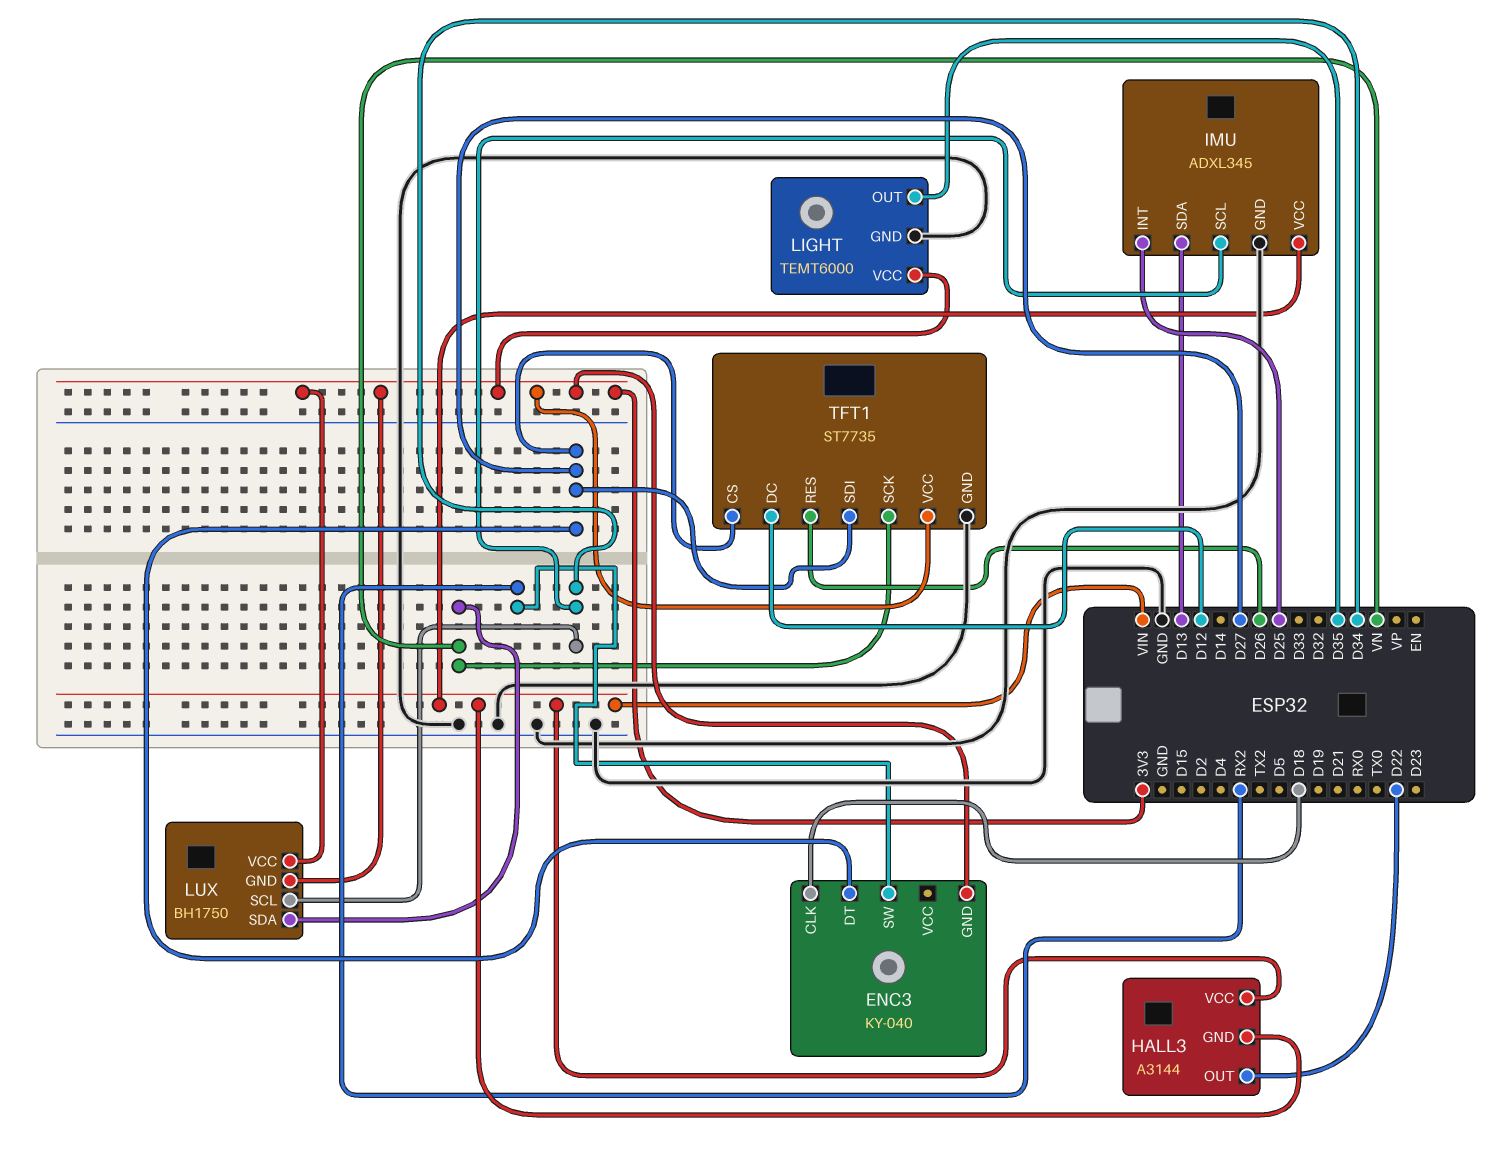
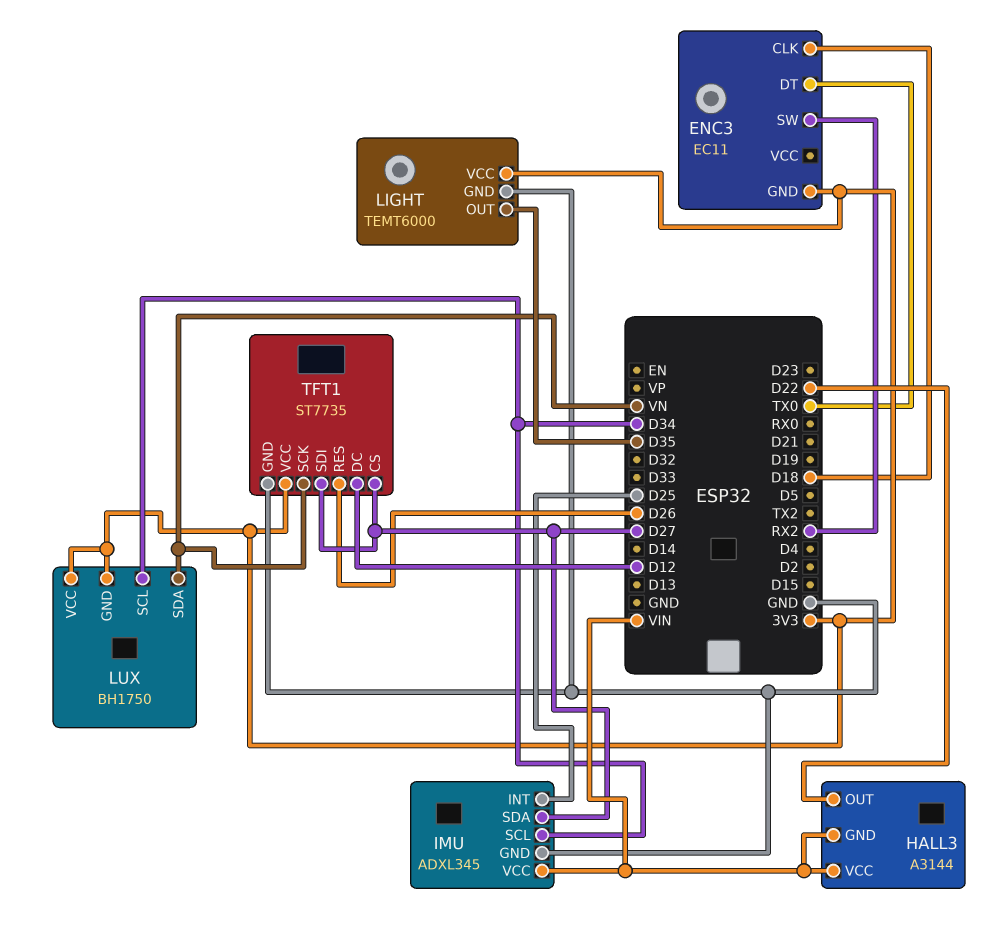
ENC3: KY-040 -> EC11
ENC3 pin DT: D27 -> TX0
IMU pin SDA: D13 -> D27

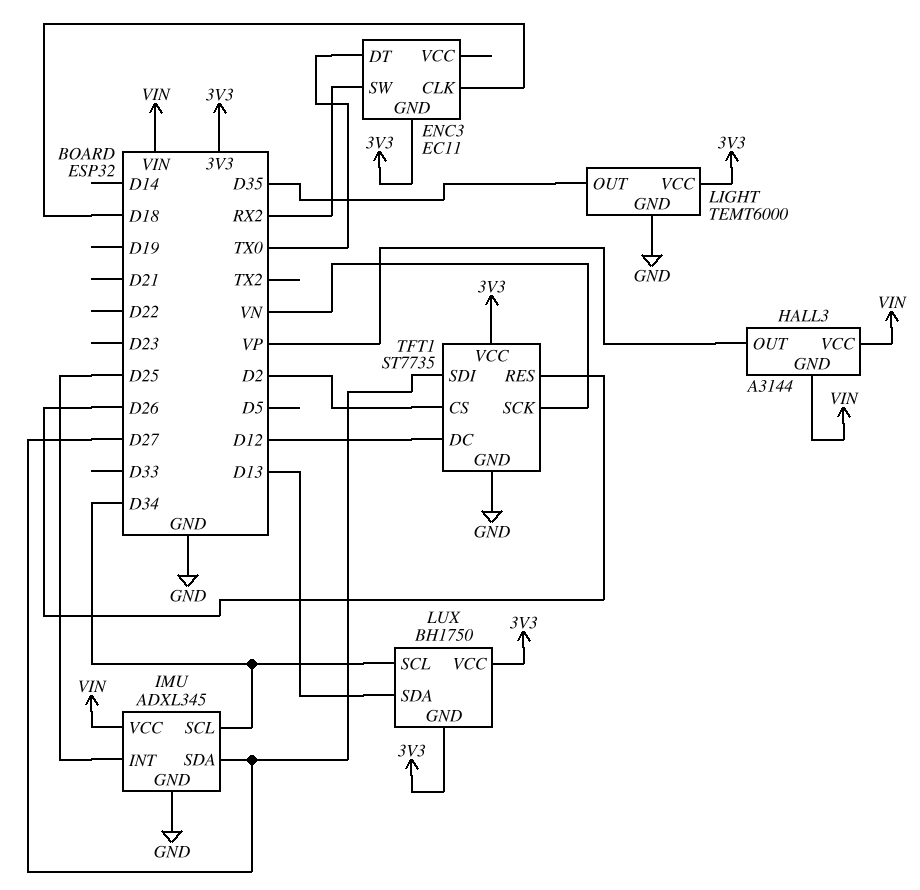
HALL3 pin OUT: D22 -> VP
LUX pin SDA: VN -> D13
TFT1 pin CS: D27 -> D2

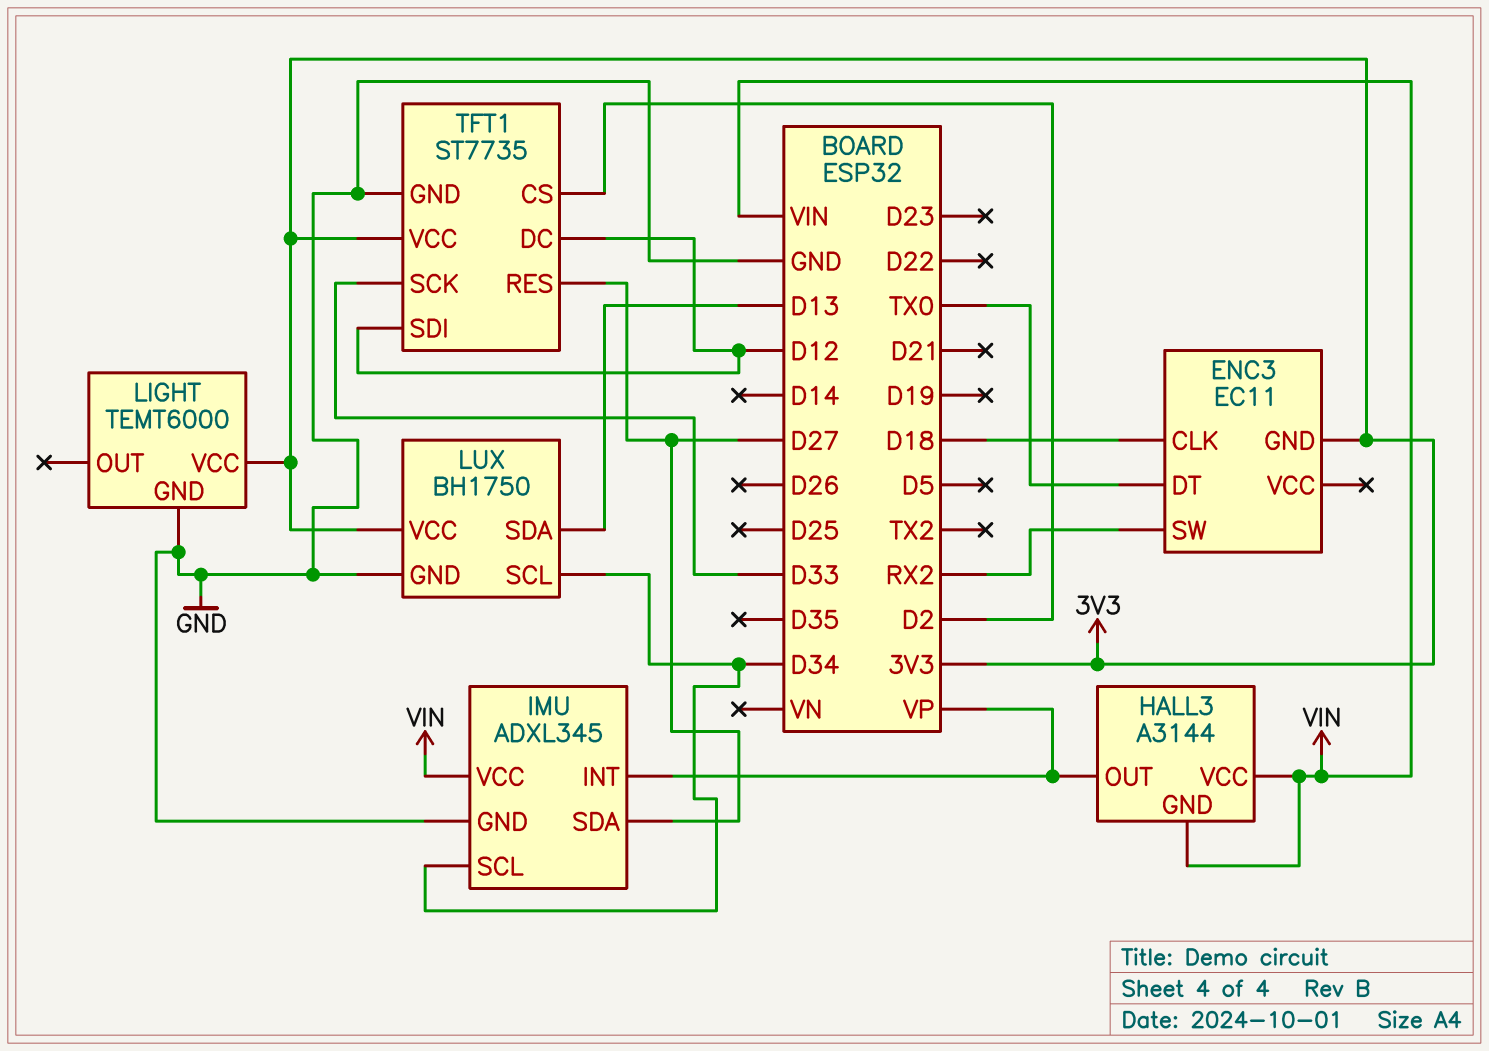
IMU pin INT: D25 -> VP
LIGHT pin OUT: D35 -> none
LUX pin GND: 3V3 -> GND
TFT1 pin RES: D26 -> D27
TFT1 pin SCK: VN -> D33
TFT1 pin SDI: D27 -> D12

